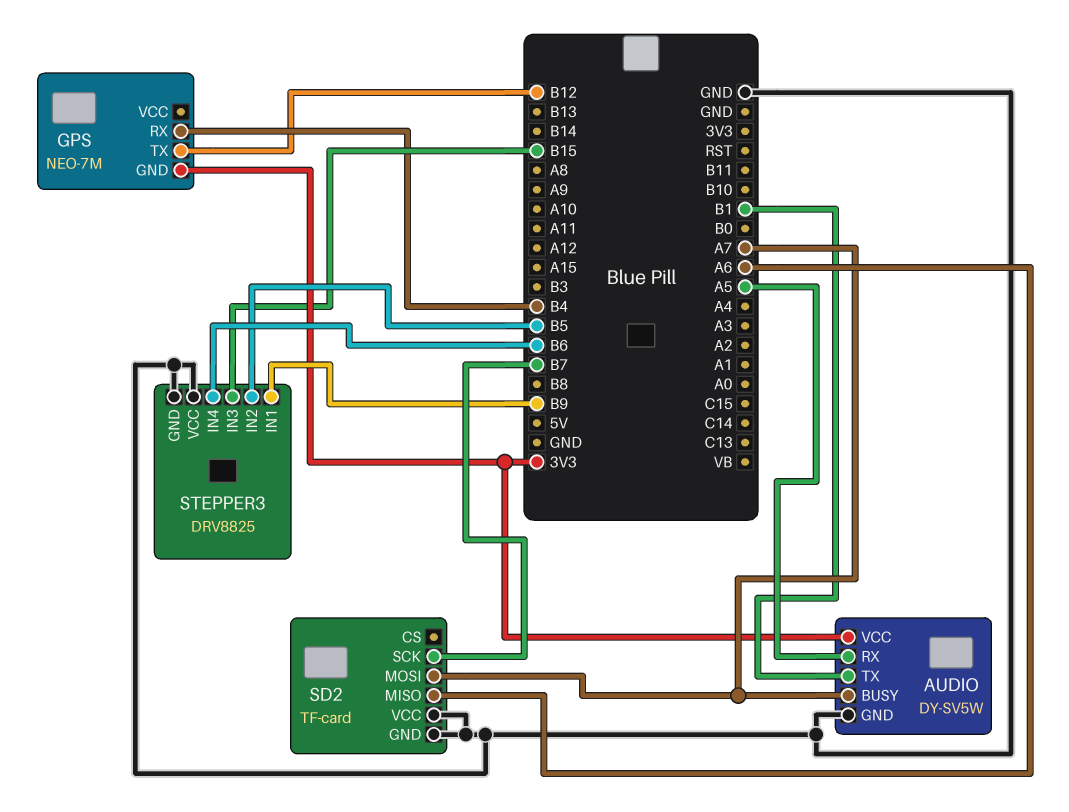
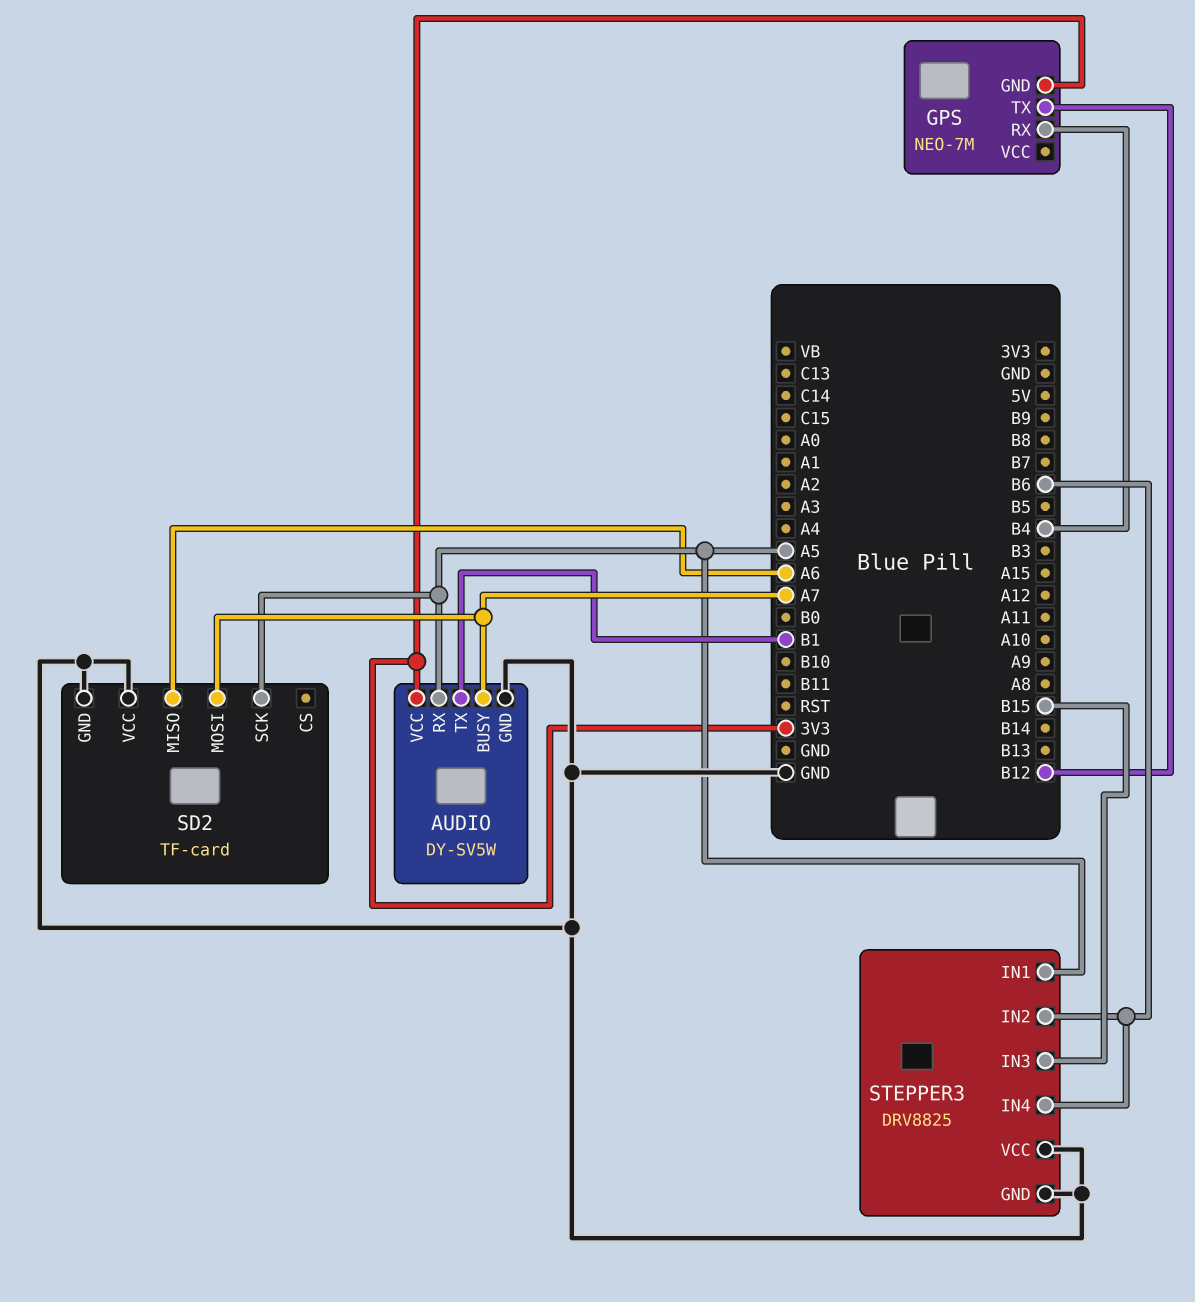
SD2 pin SCK: B7 -> A5
STEPPER3 pin IN1: B9 -> A5
STEPPER3 pin IN2: B5 -> B6

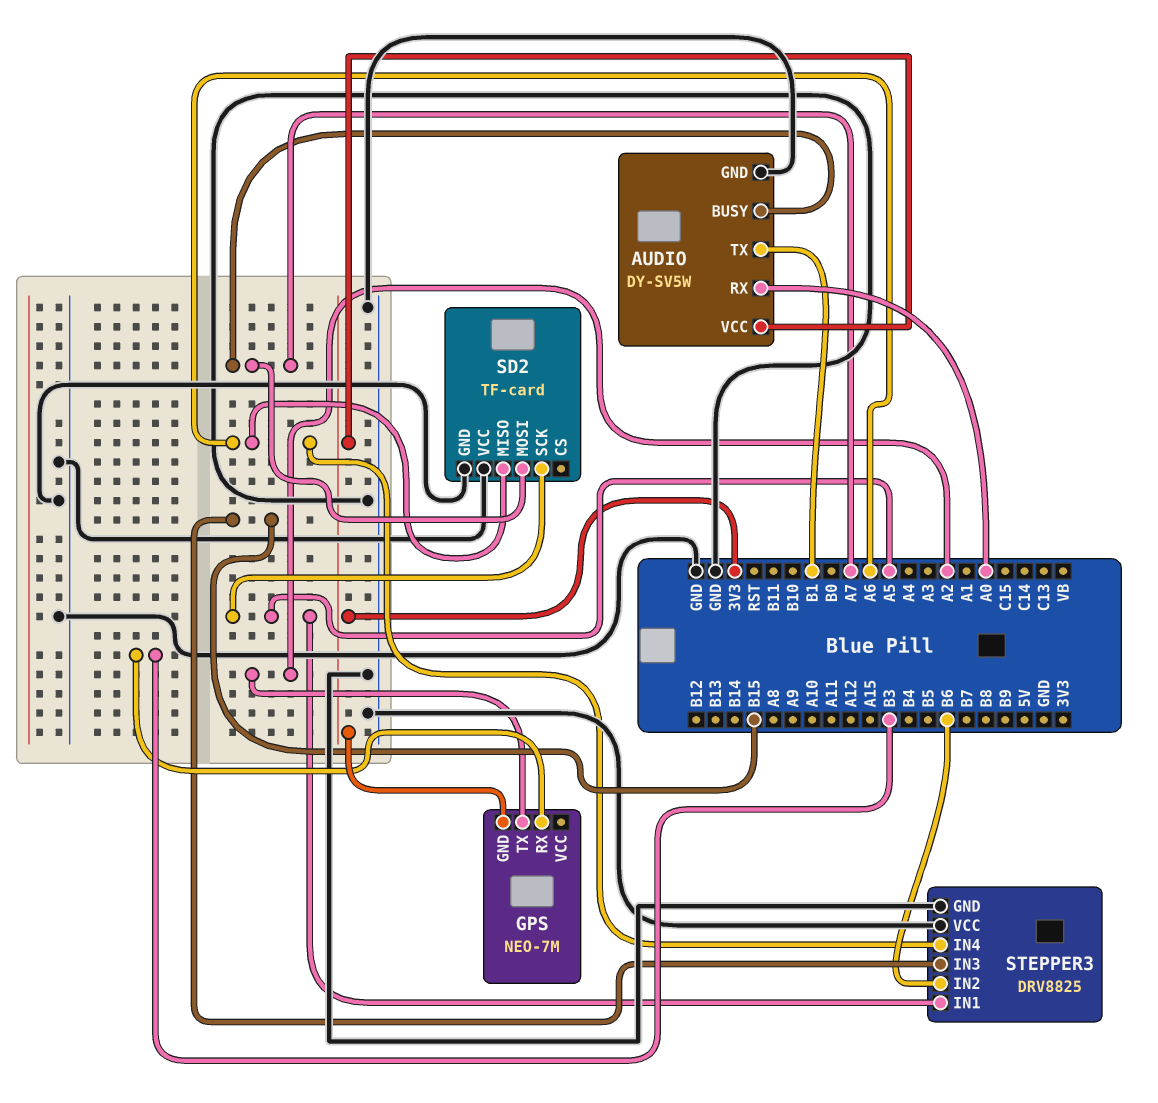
AUDIO pin RX: A5 -> A0
GPS pin RX: B4 -> B3
GPS pin TX: B12 -> A2
STEPPER3 pin IN4: B6 -> A6

